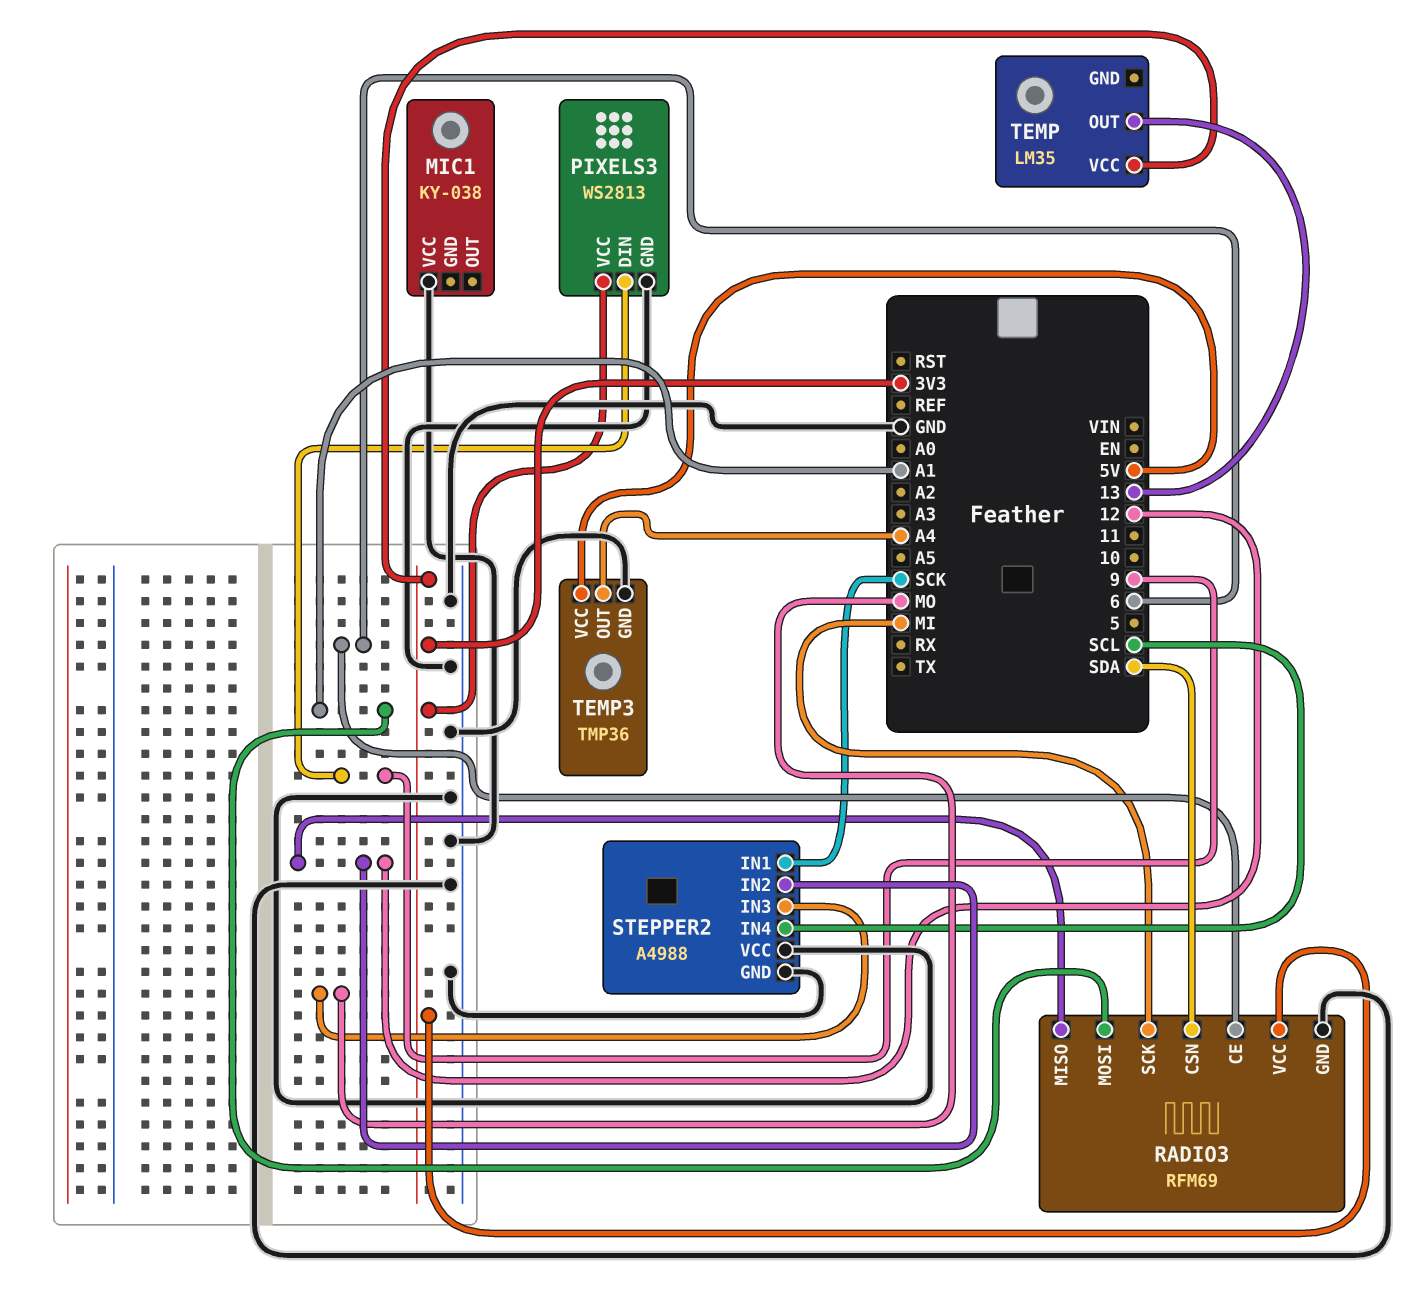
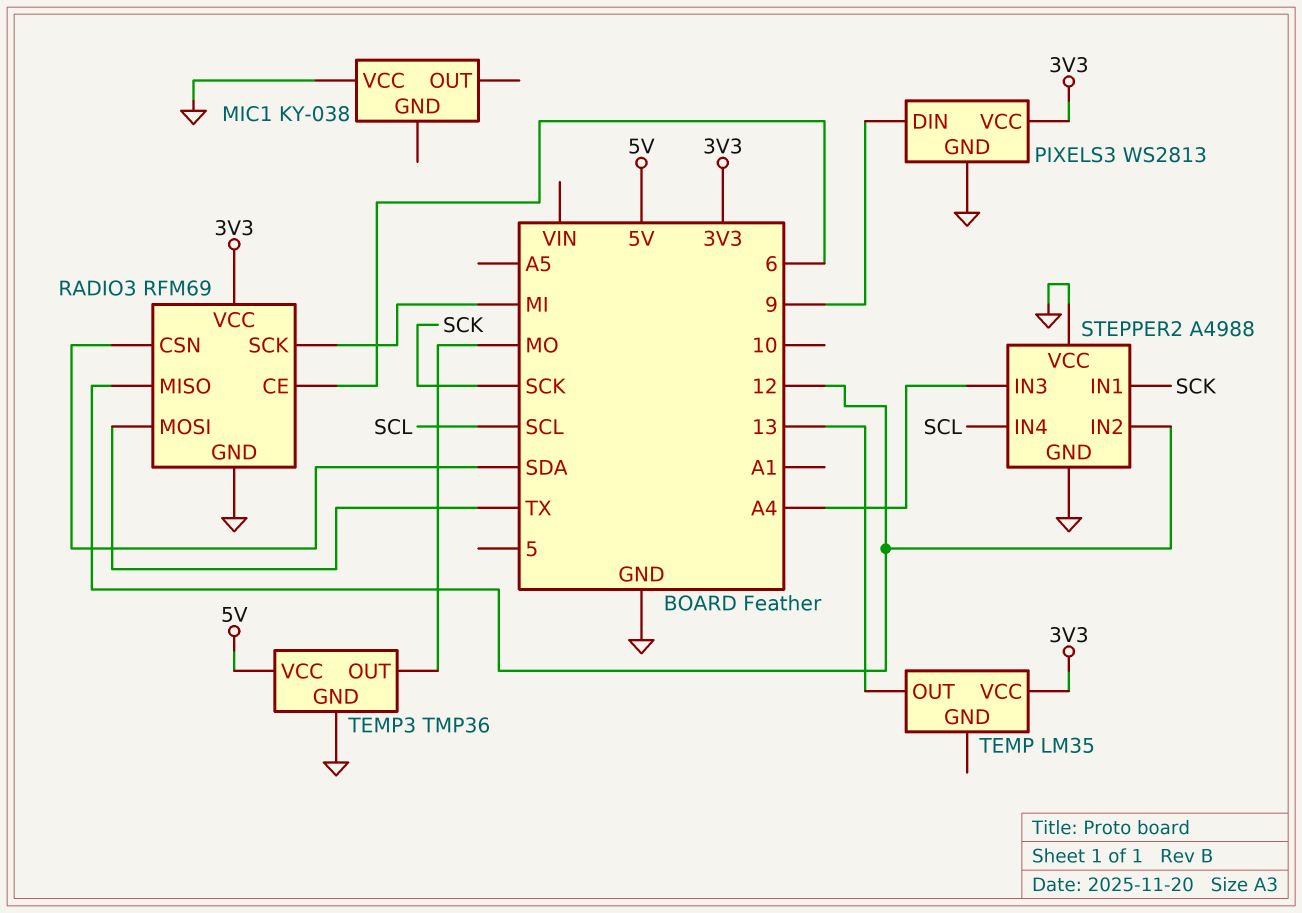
RADIO3 pin MOSI: A1 -> TX
STEPPER2 pin IN3: MO -> A4
TEMP3 pin OUT: A4 -> MO

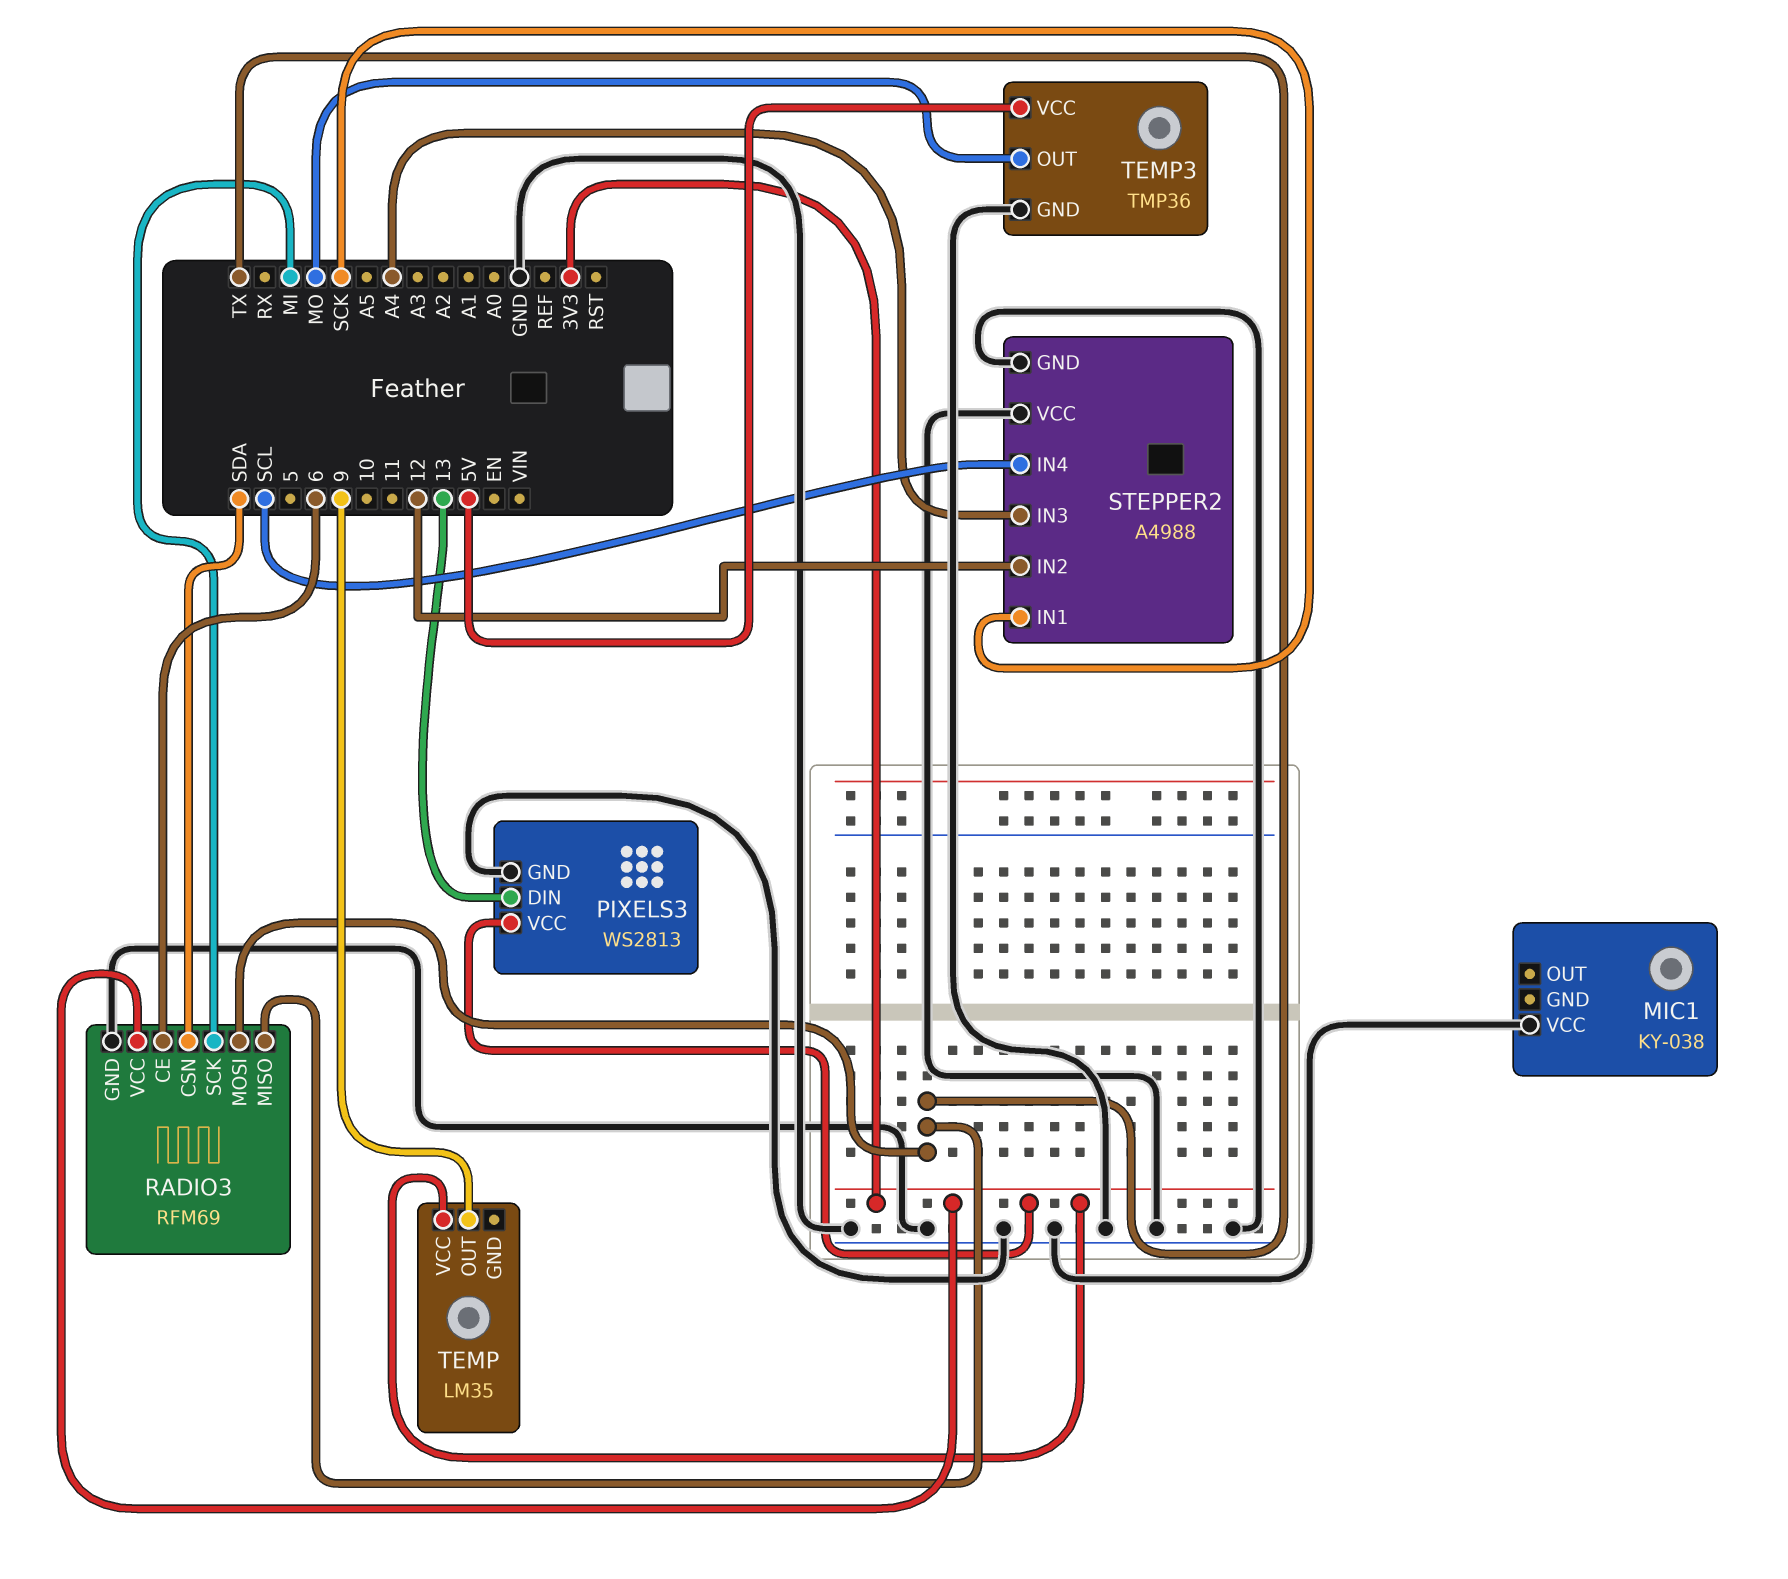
PIXELS3 pin DIN: 9 -> 13
RADIO3 pin MISO: 12 -> TX
TEMP pin OUT: 13 -> 9

